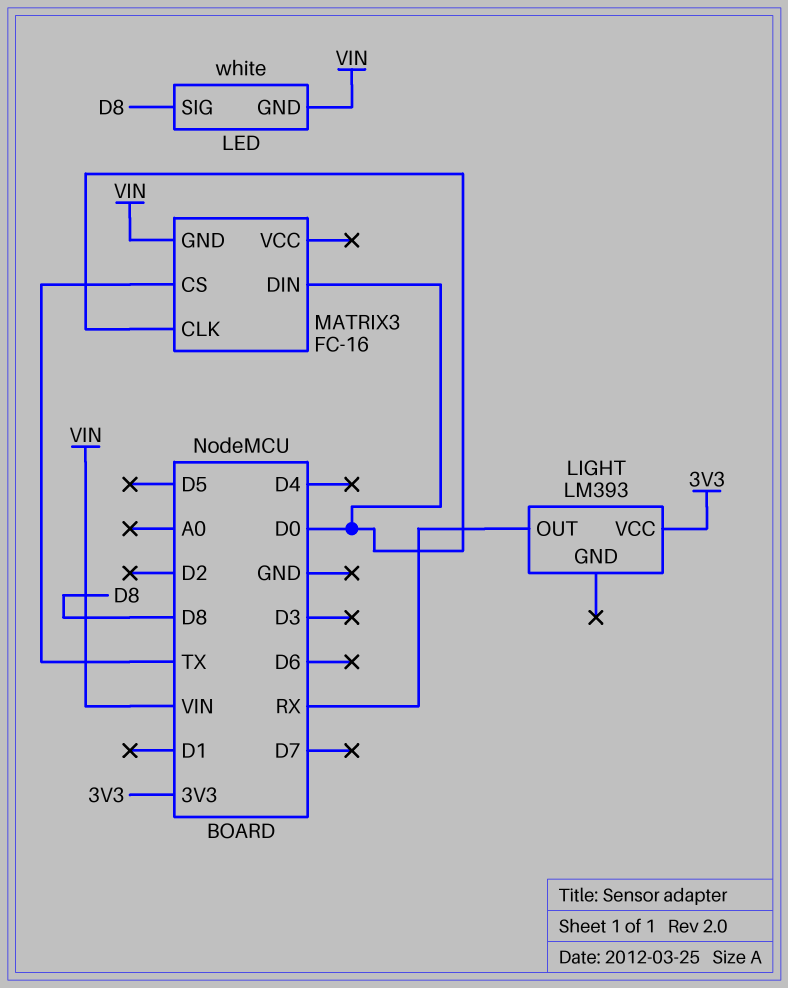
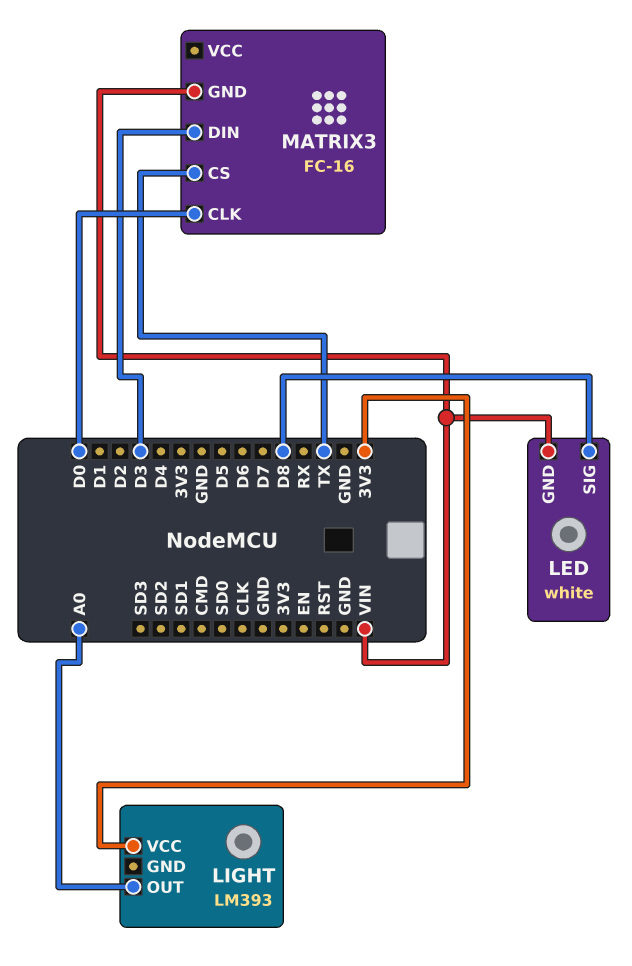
LIGHT pin OUT: RX -> A0
MATRIX3 pin DIN: D0 -> D3

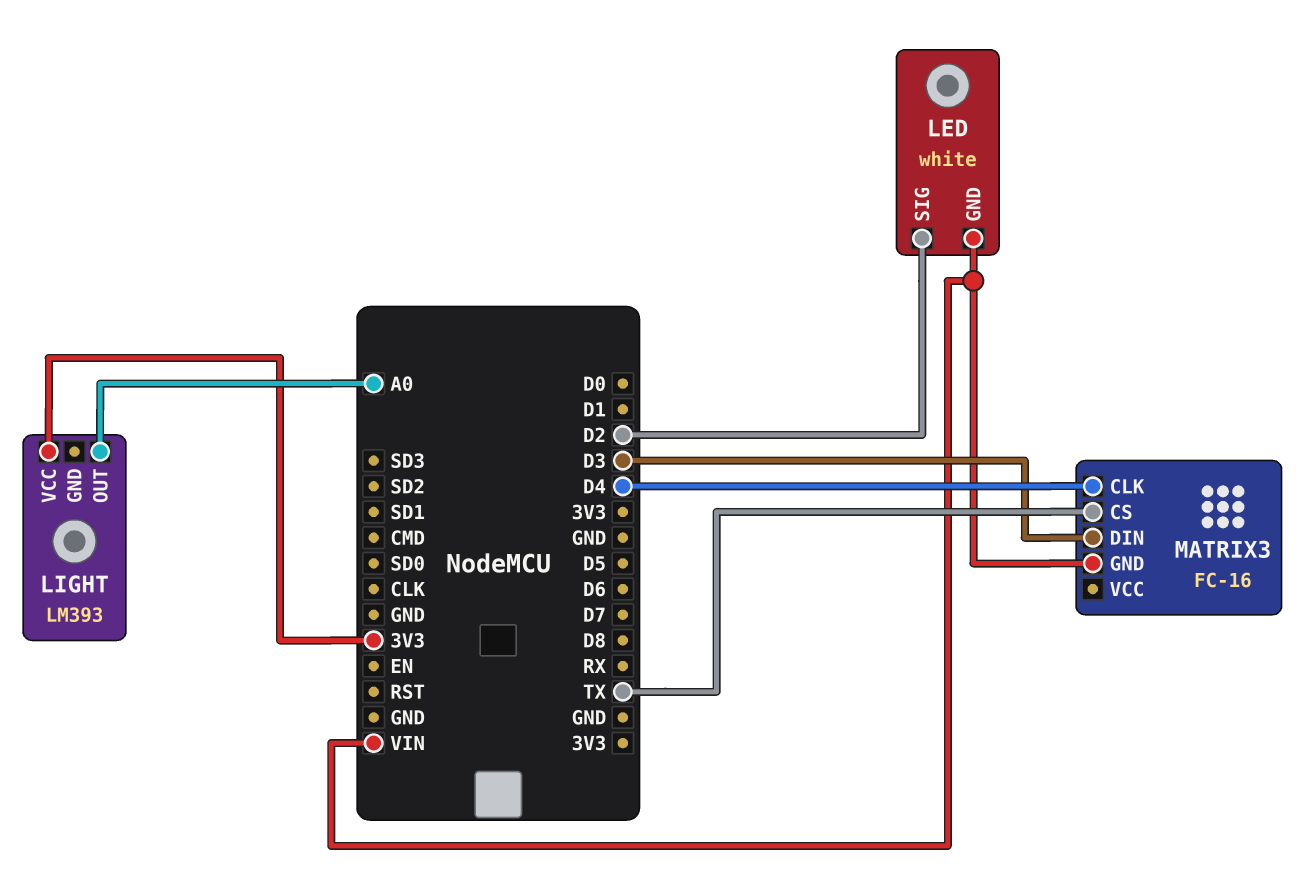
LED pin SIG: D8 -> D2
MATRIX3 pin CLK: D0 -> D4

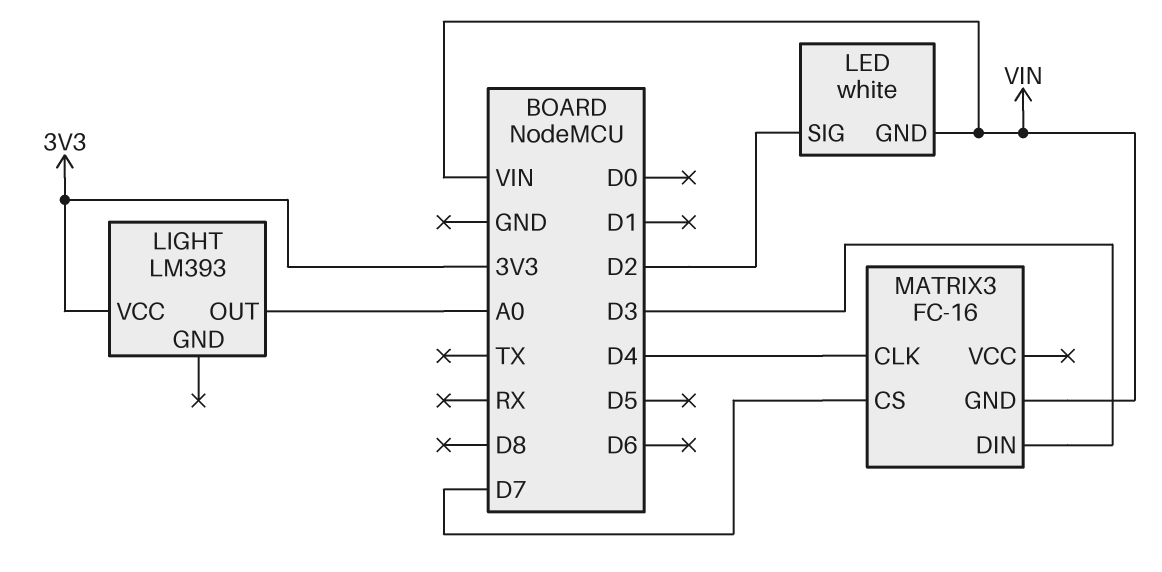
MATRIX3 pin CS: TX -> D7

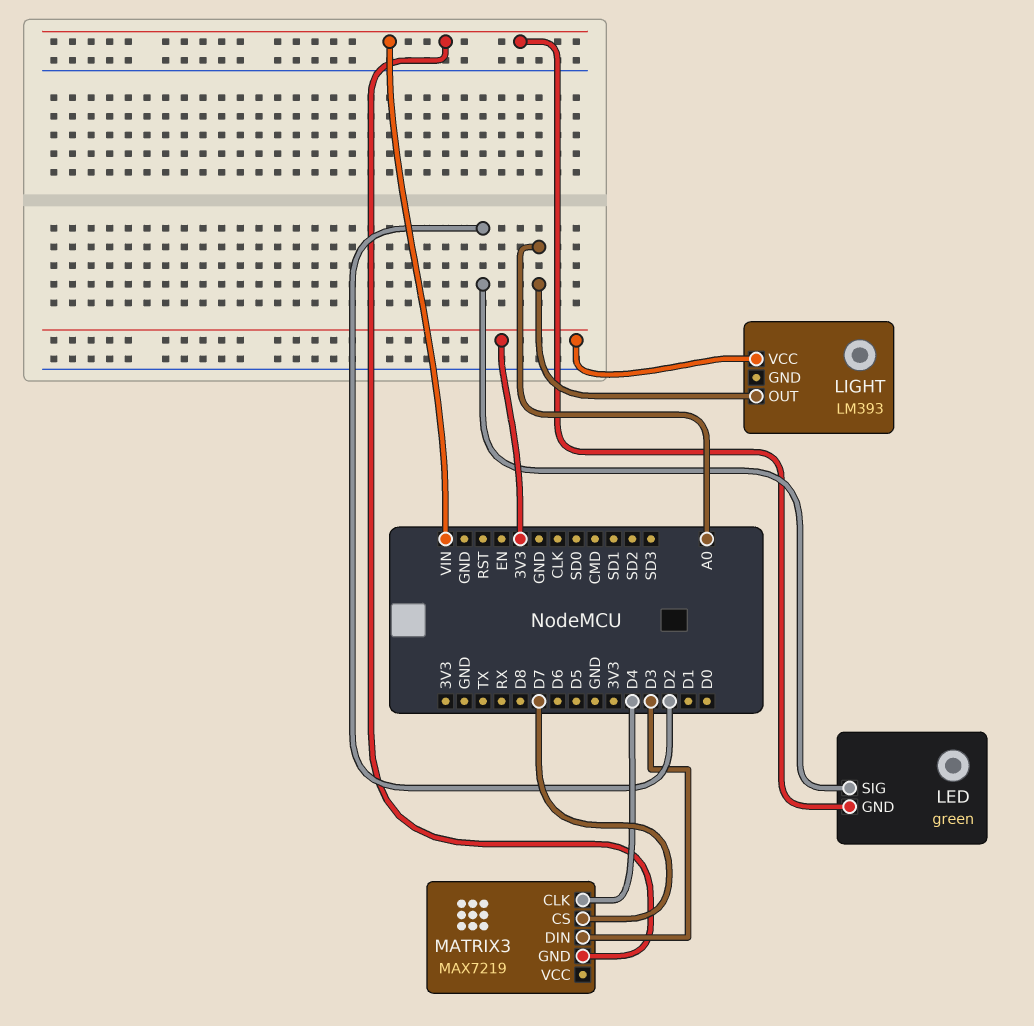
LED: white -> green
MATRIX3: FC-16 -> MAX7219

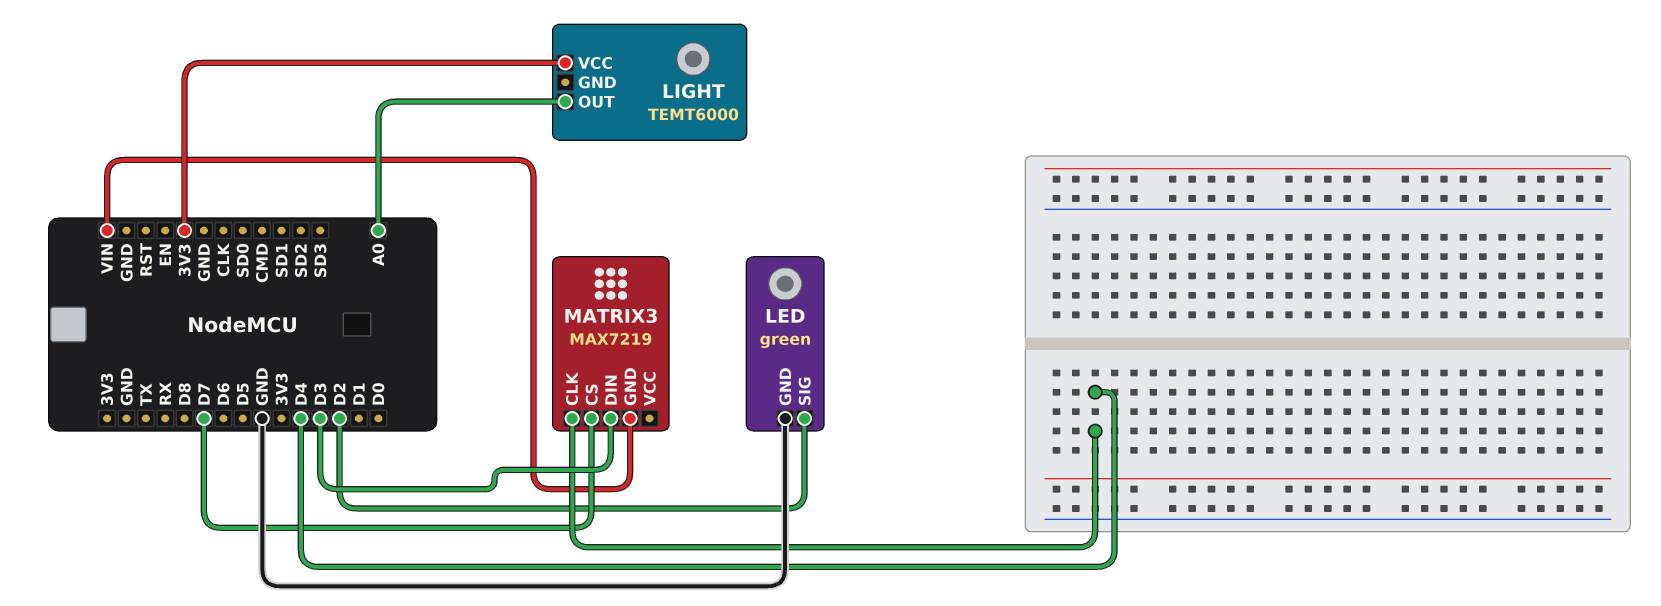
LED pin GND: VIN -> GND
LIGHT: LM393 -> TEMT6000

